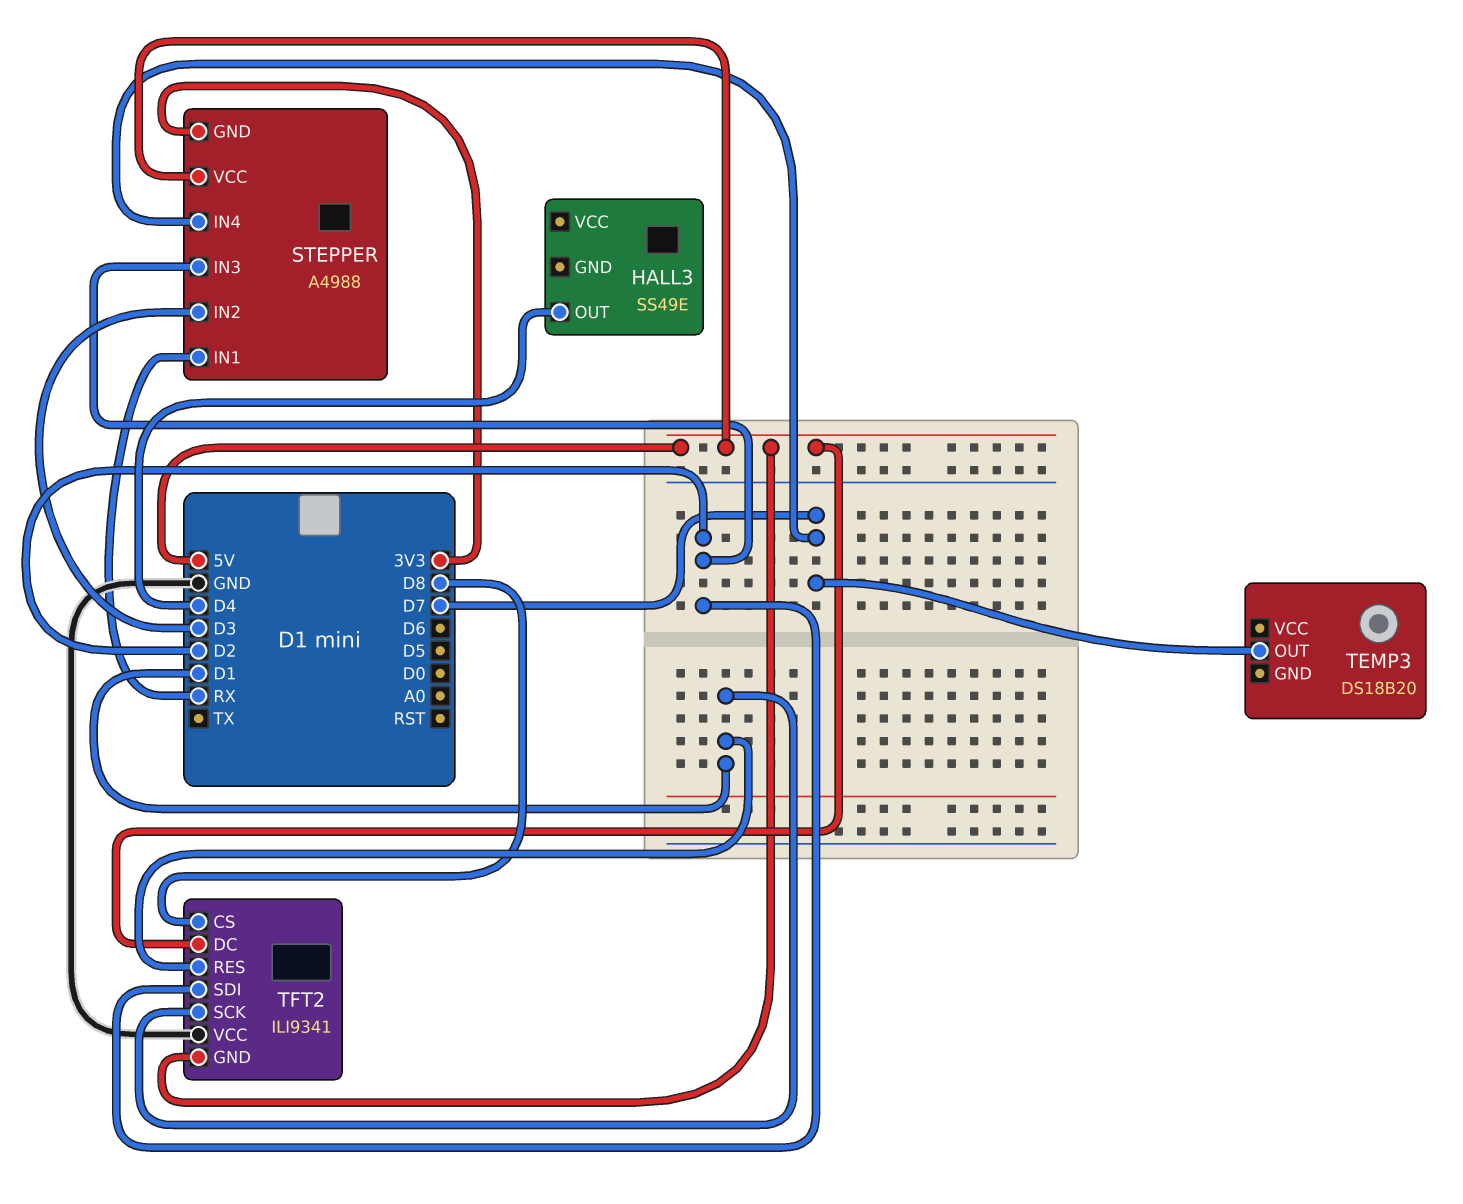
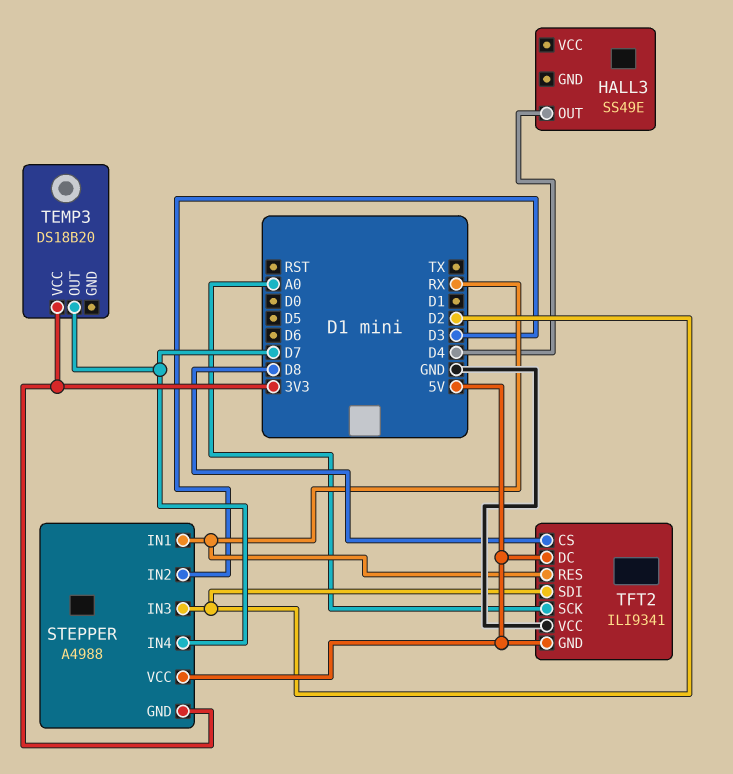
TEMP3 pin VCC: none -> 3V3
TFT2 pin RES: D1 -> RX
TFT2 pin SCK: D1 -> A0

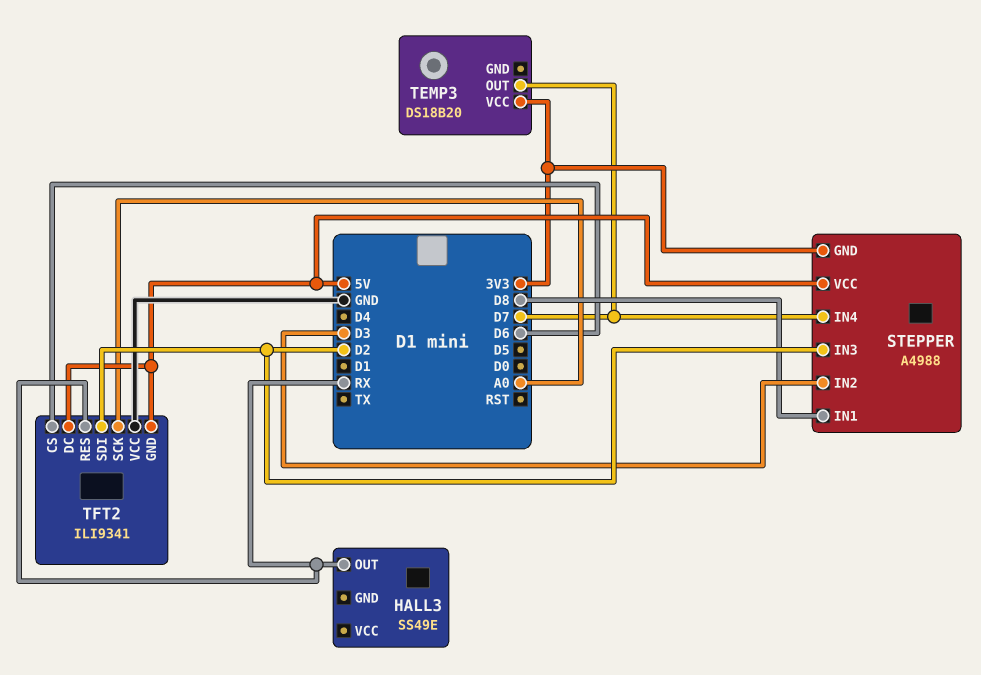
HALL3 pin OUT: D4 -> RX
STEPPER pin IN1: RX -> D8
TFT2 pin CS: D8 -> D6

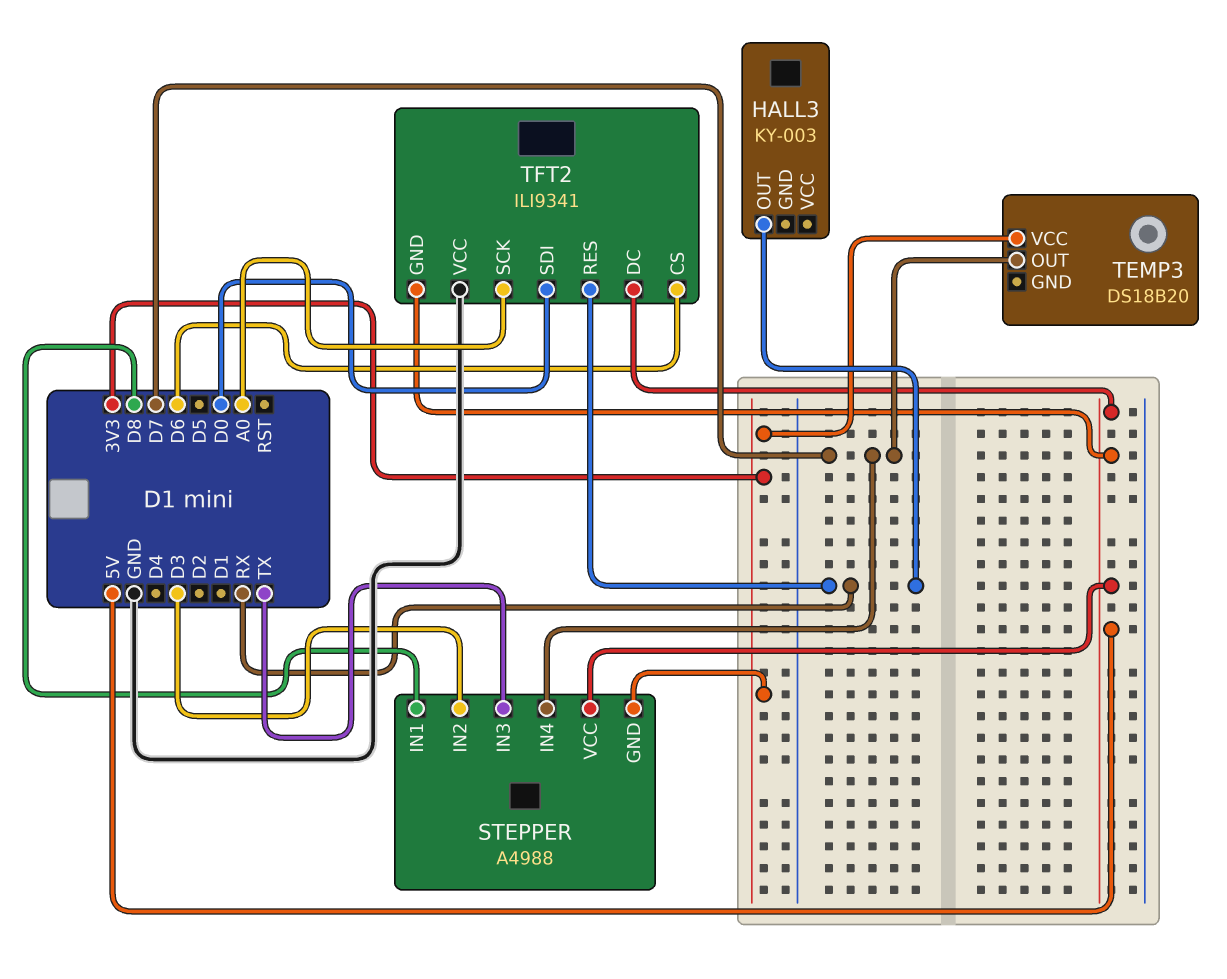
HALL3: SS49E -> KY-003
STEPPER pin IN3: D2 -> TX
TFT2 pin SDI: D2 -> D0

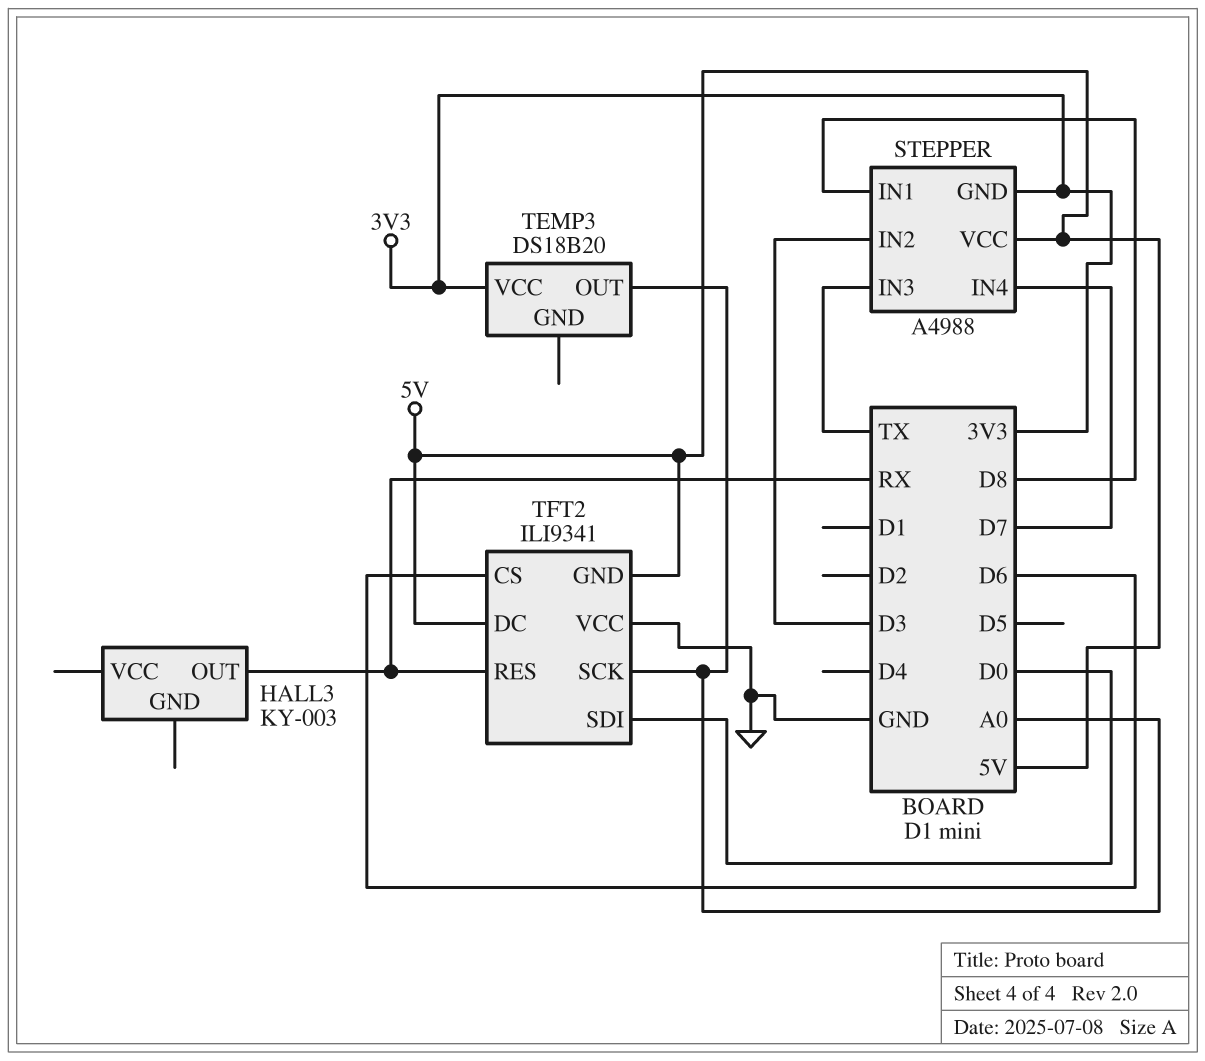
TEMP3 pin OUT: D7 -> A0

